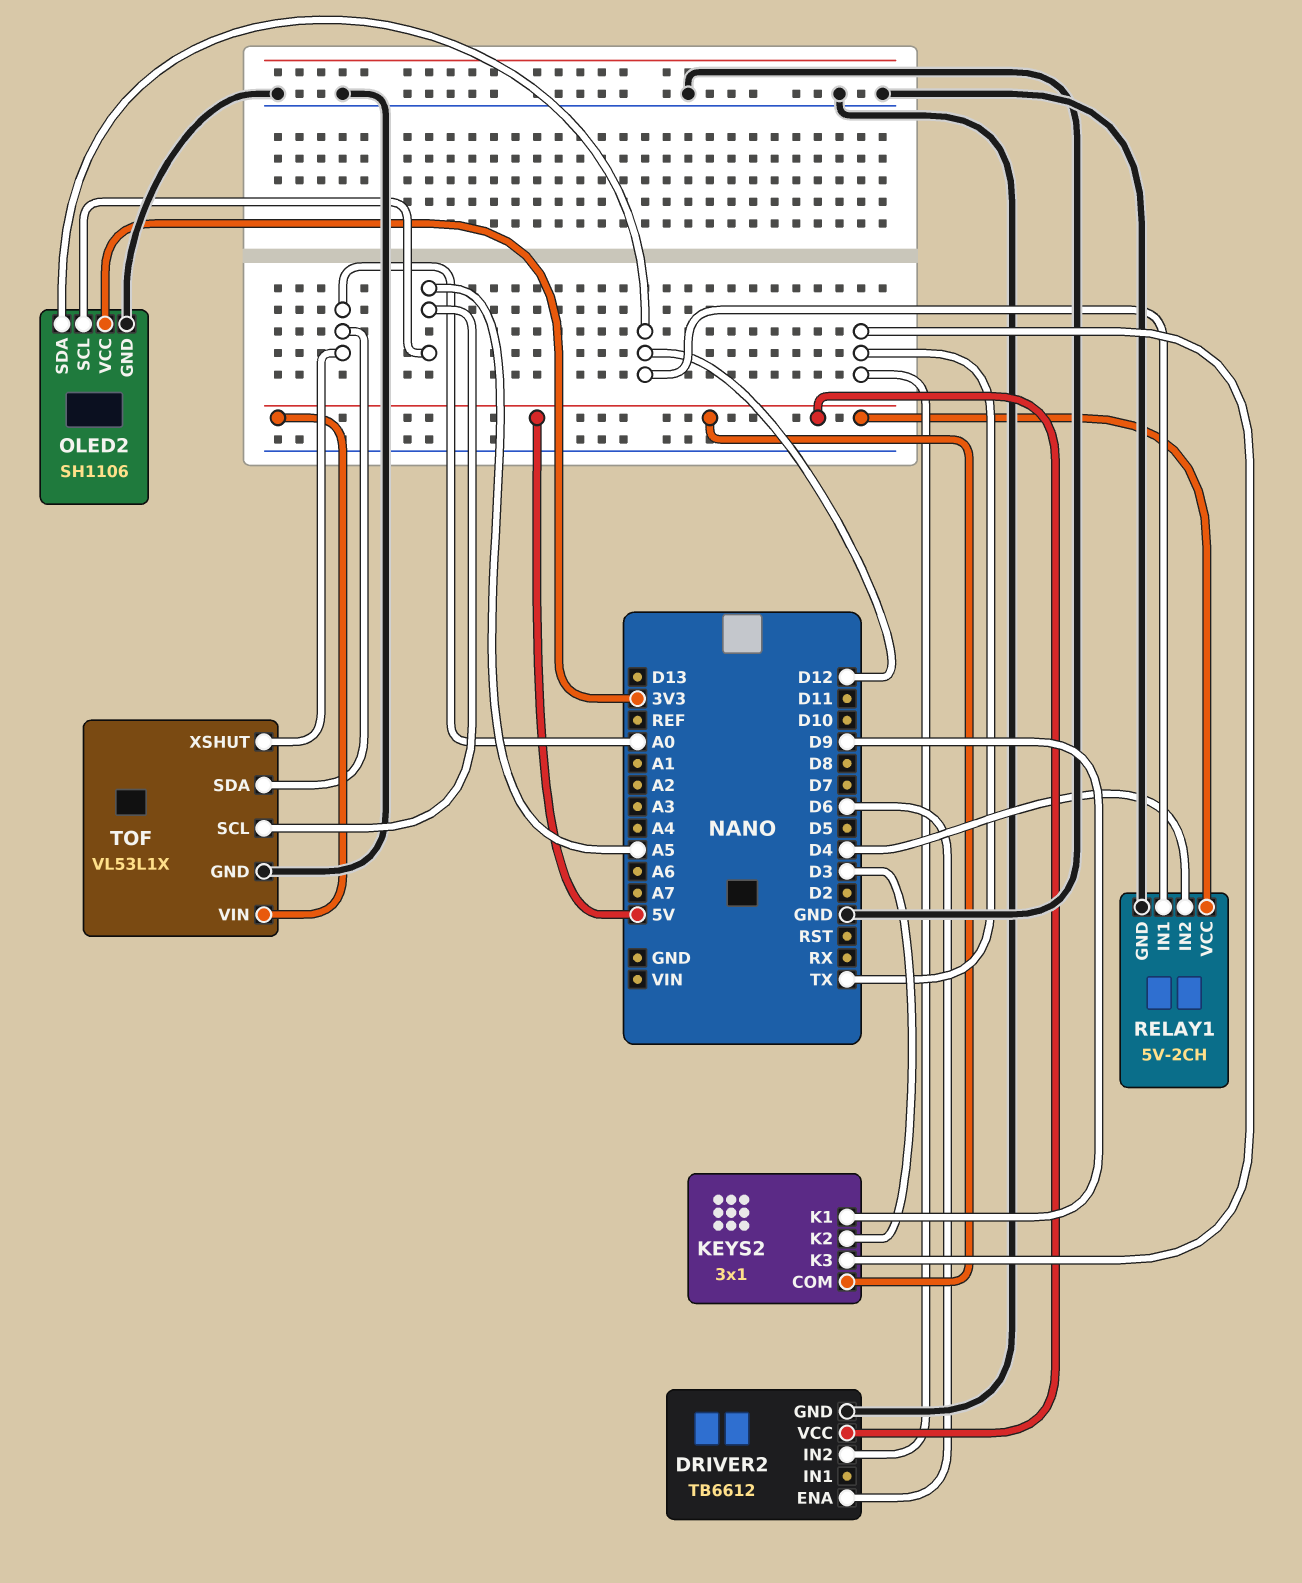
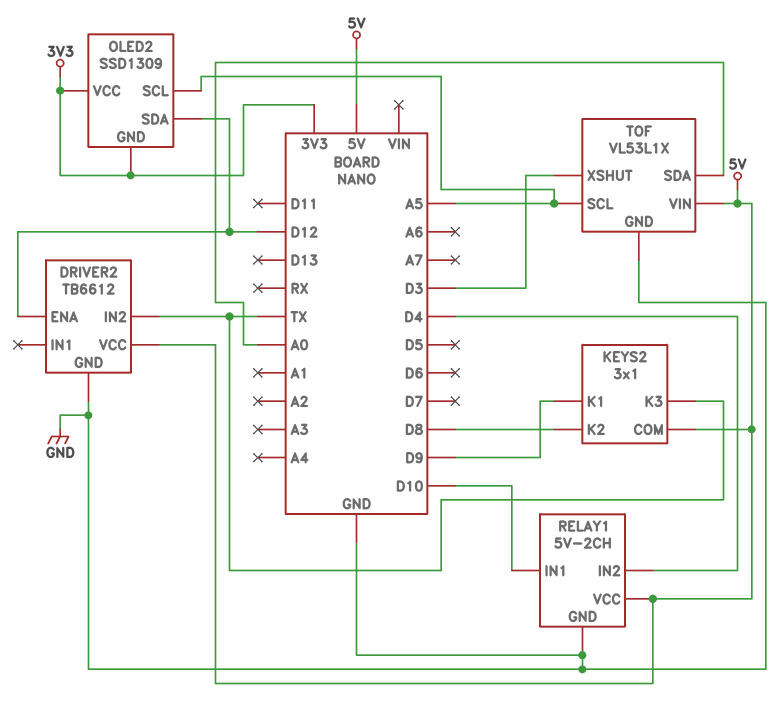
DRIVER2 pin ENA: D6 -> D12
KEYS2 pin K2: D3 -> D8
OLED2: SH1106 -> SSD1309
OLED2 pin GND: GND -> 3V3
RELAY1 pin IN1: D12 -> D10
TOF pin XSHUT: A0 -> D3

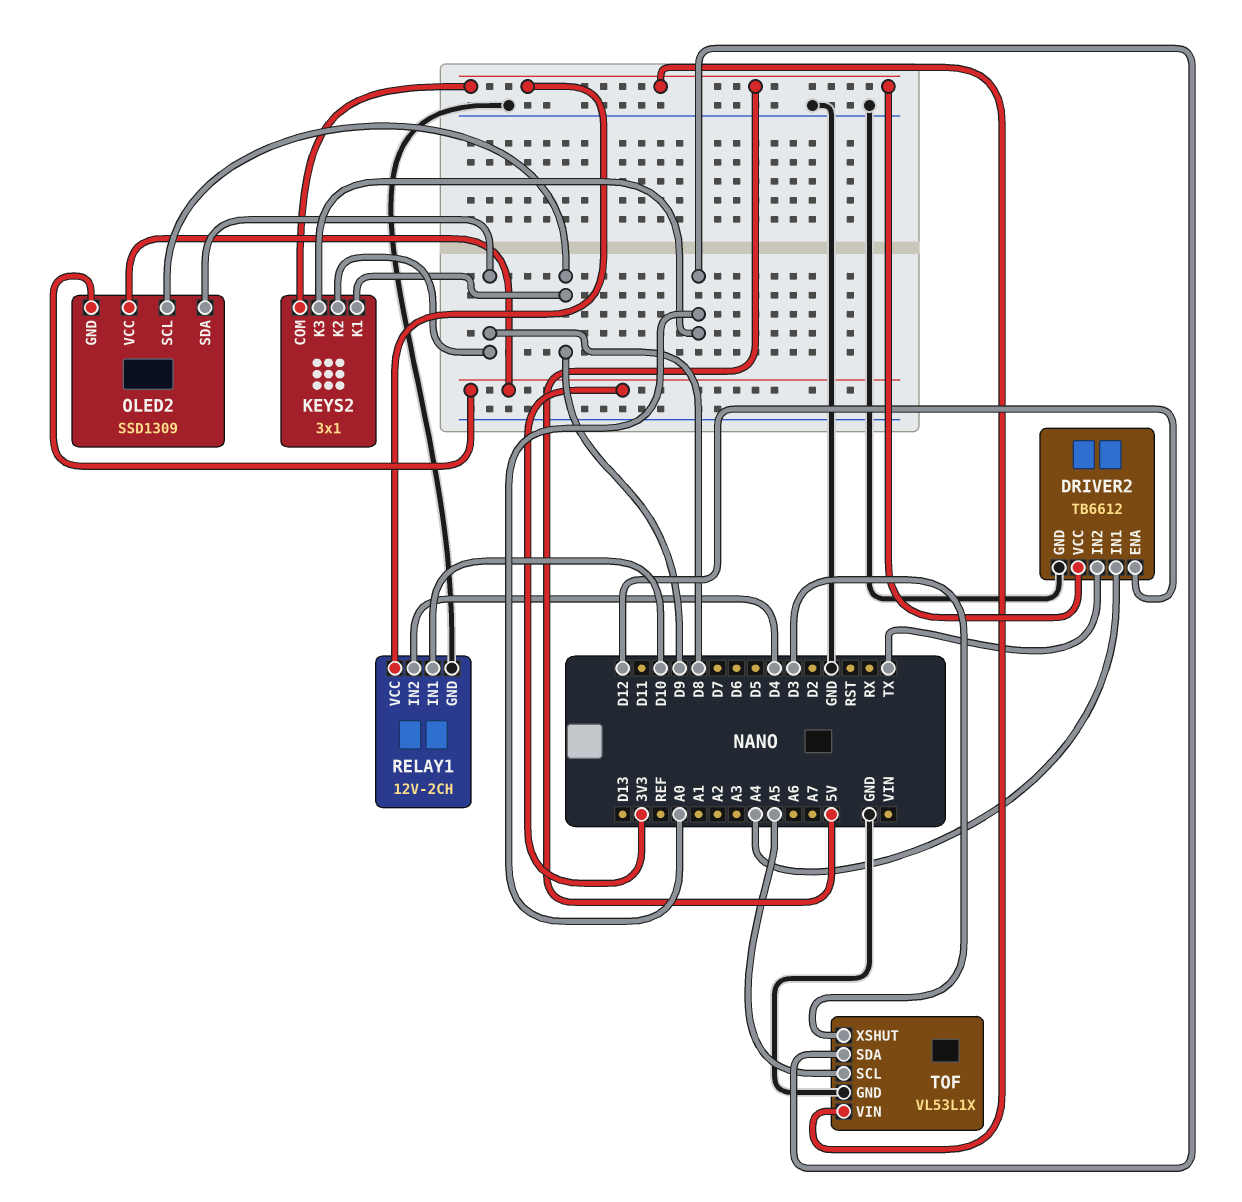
DRIVER2 pin IN1: none -> A4
KEYS2 pin K3: TX -> A0
OLED2 pin SCL: A5 -> D9
OLED2 pin SDA: D12 -> D8
RELAY1: 5V-2CH -> 12V-2CH

